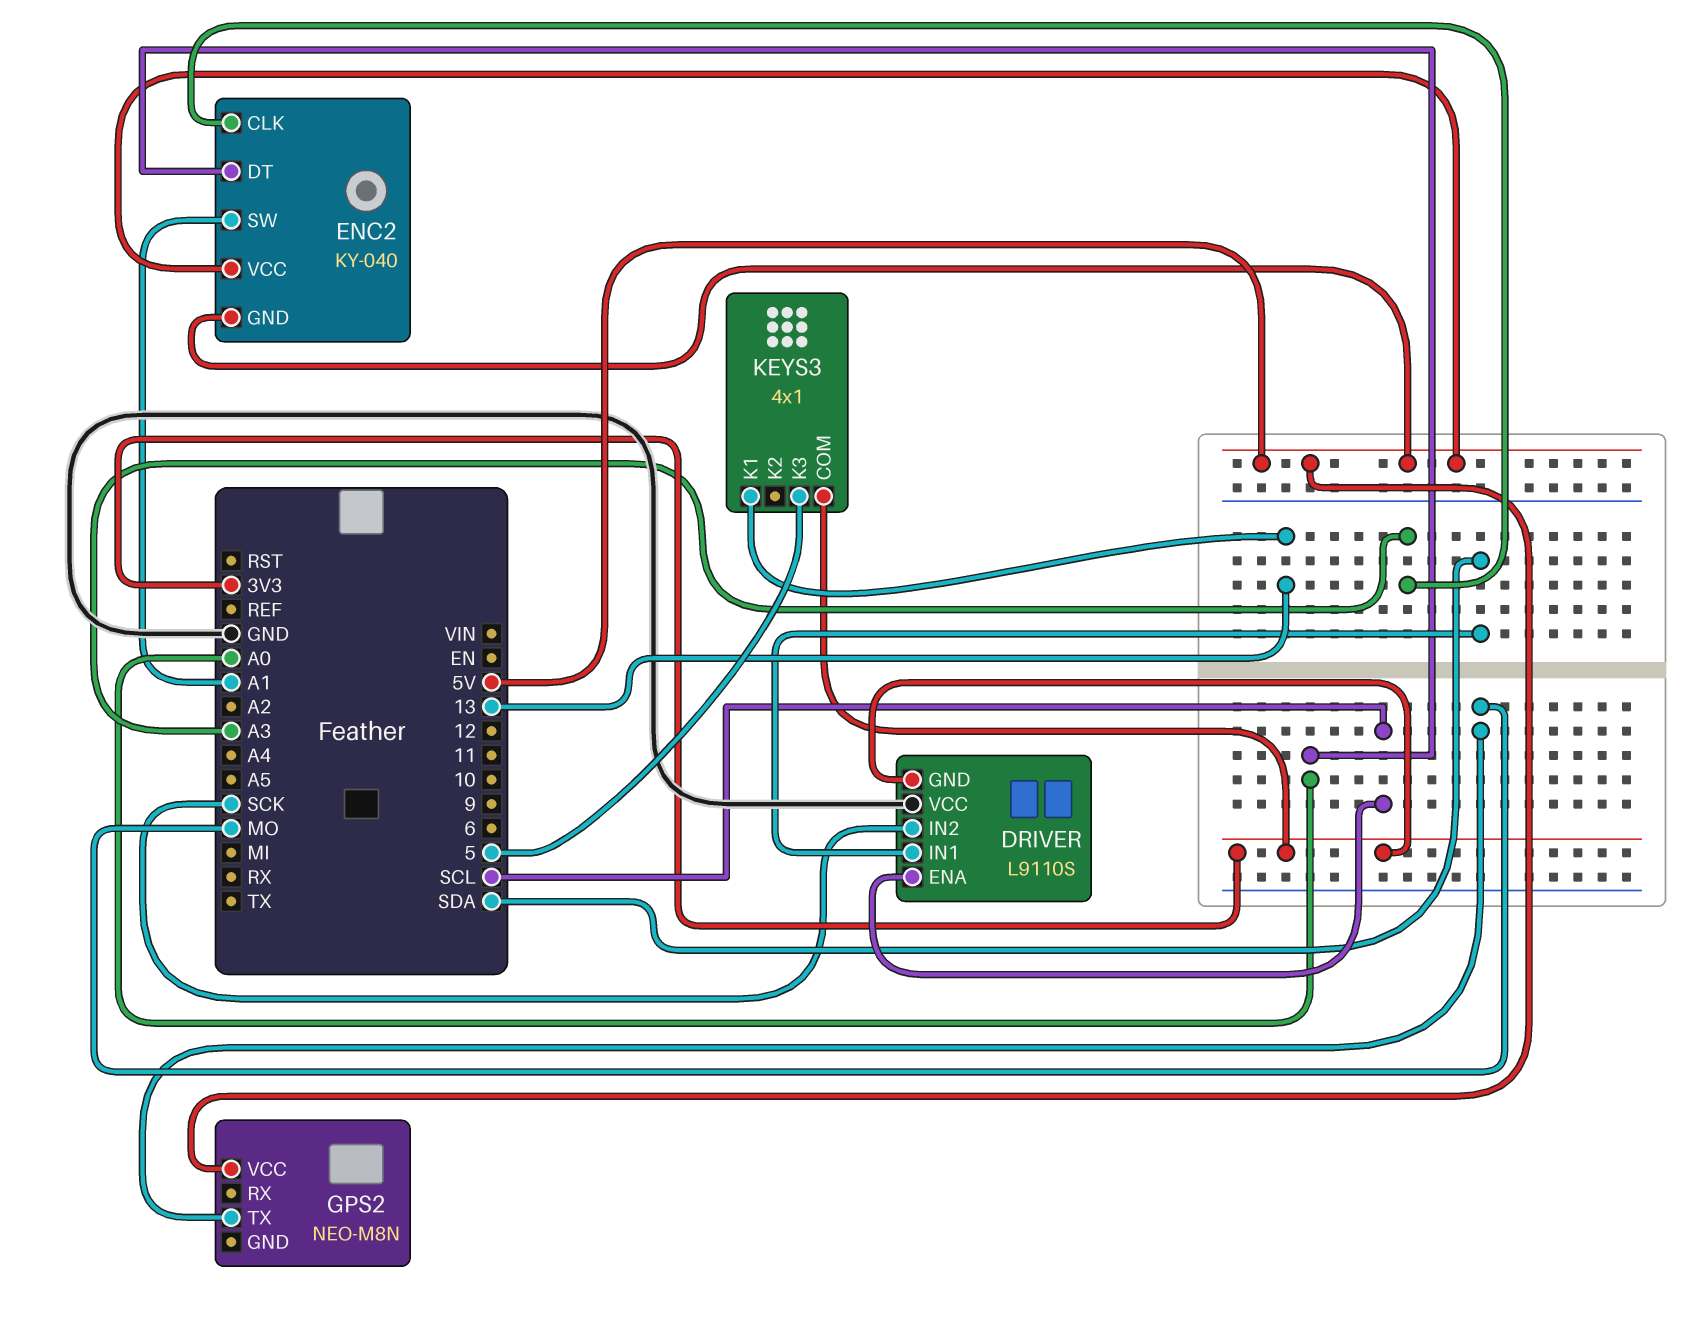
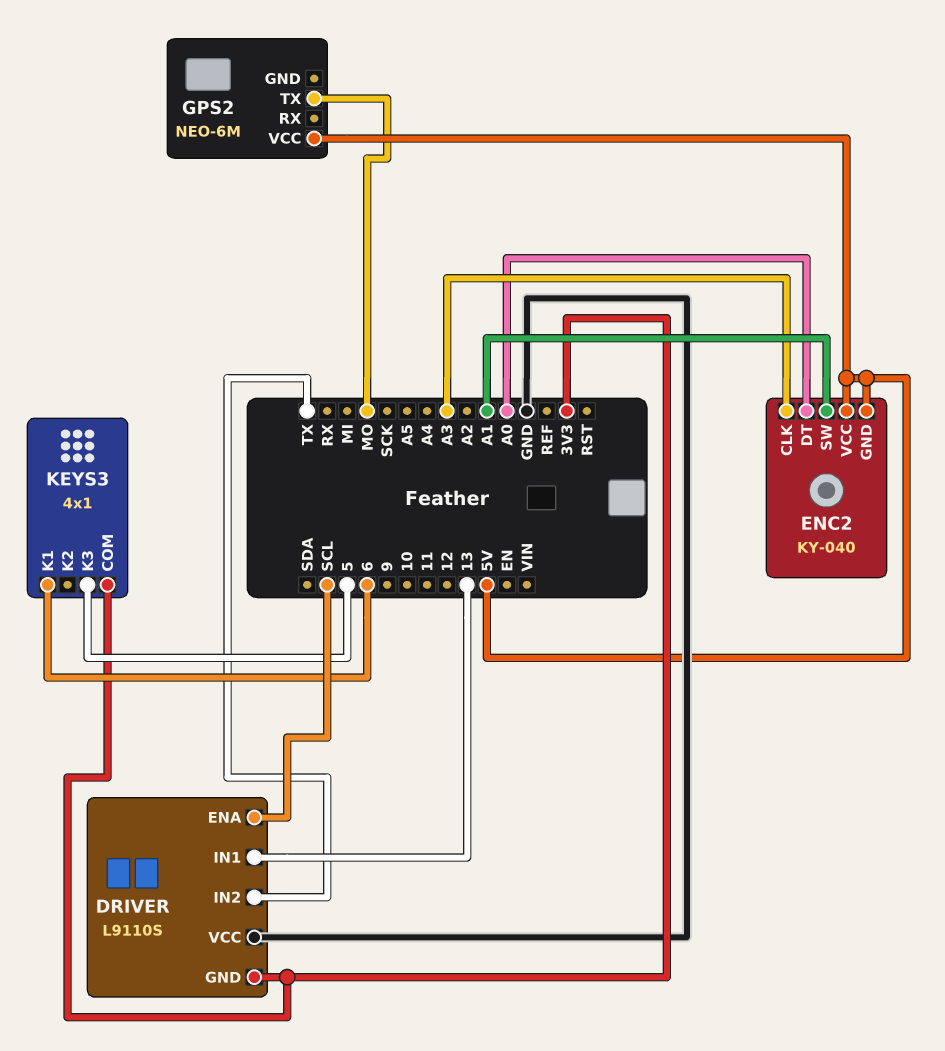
DRIVER pin IN1: SDA -> 13
DRIVER pin IN2: SCK -> TX
GPS2: NEO-M8N -> NEO-6M
KEYS3 pin K1: 13 -> 6

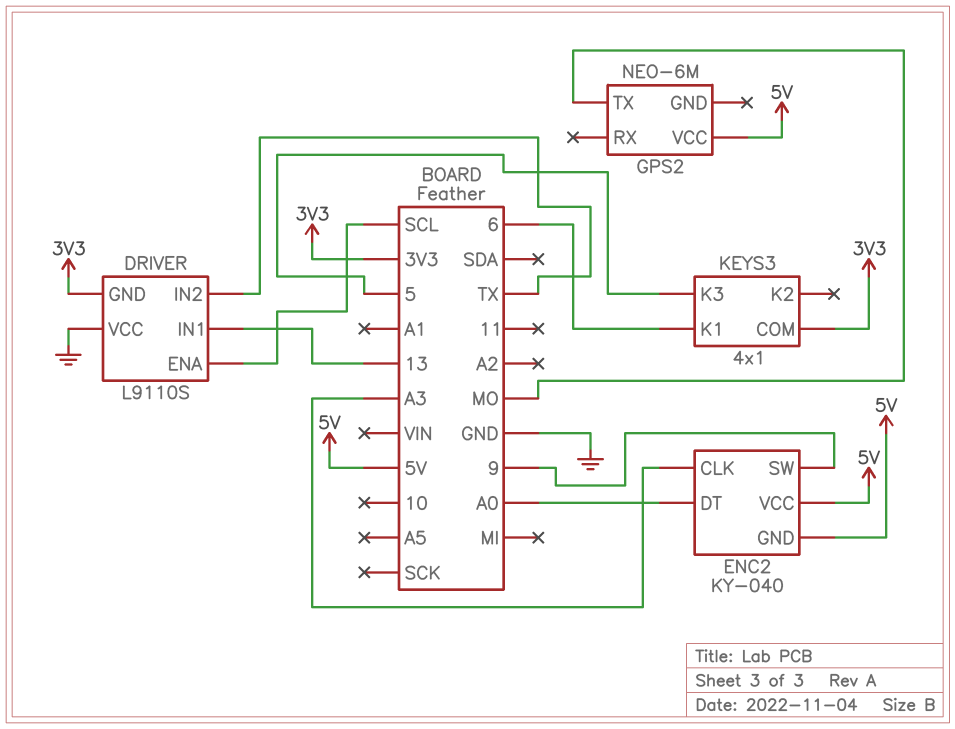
ENC2 pin SW: A1 -> 9

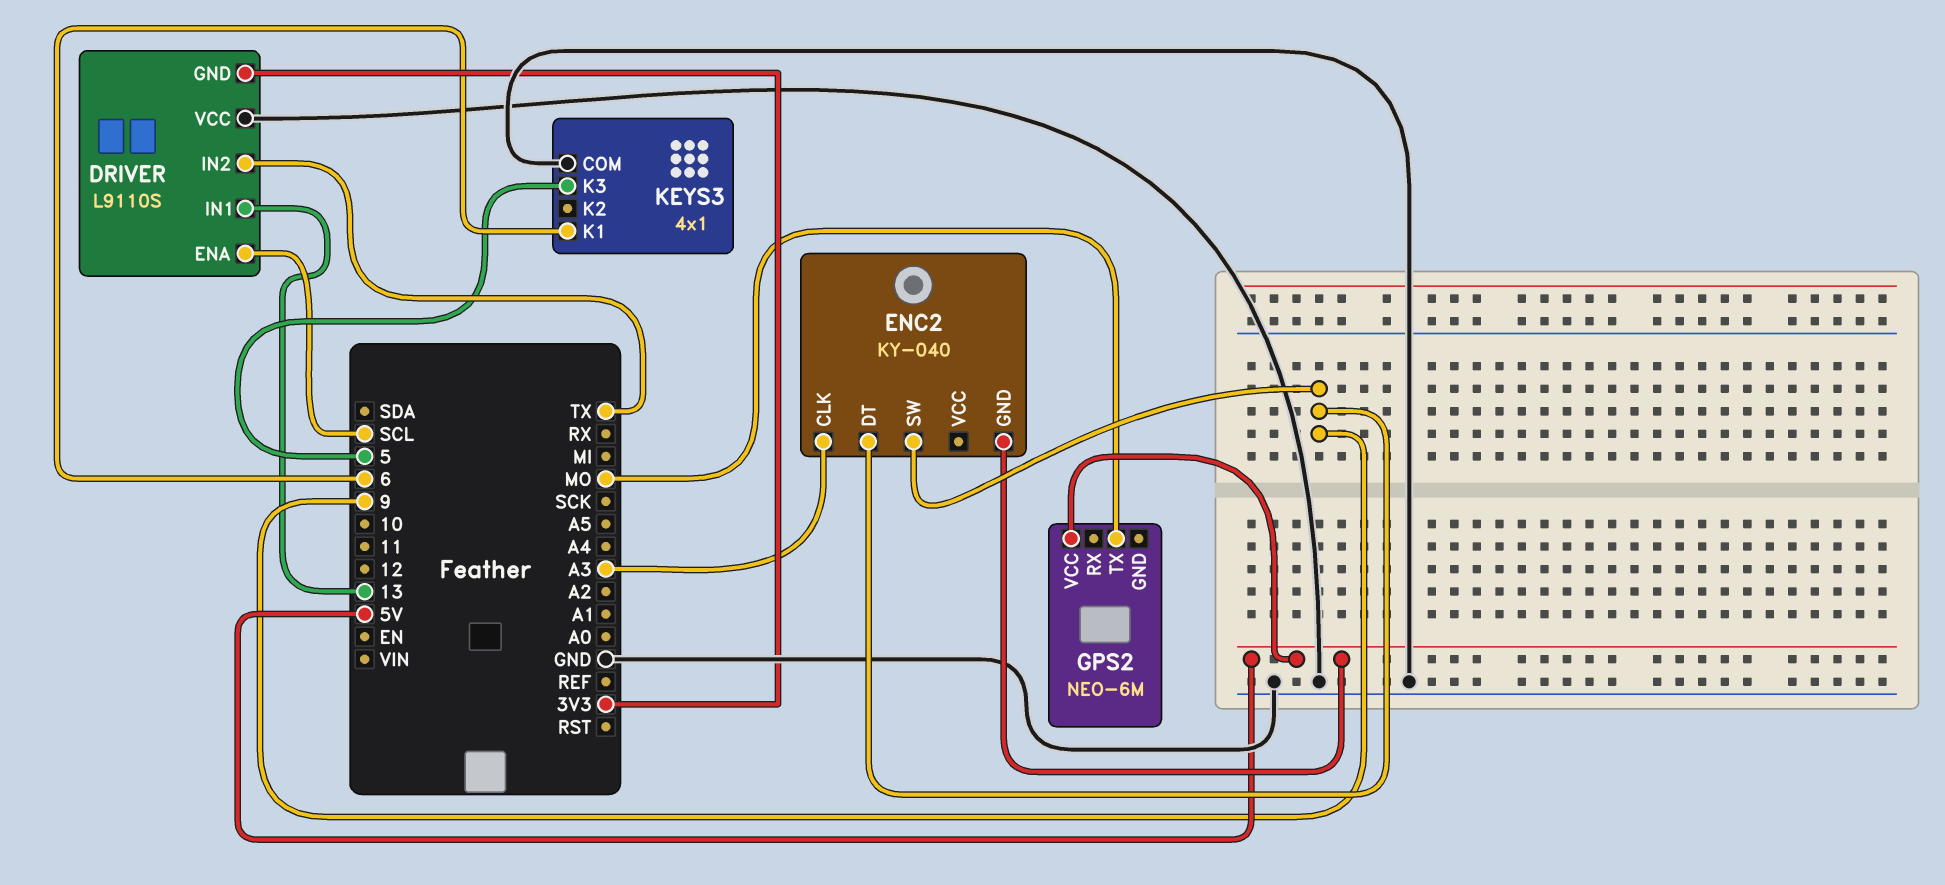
ENC2 pin DT: A0 -> 9
ENC2 pin VCC: 5V -> none
KEYS3 pin COM: 3V3 -> GND

